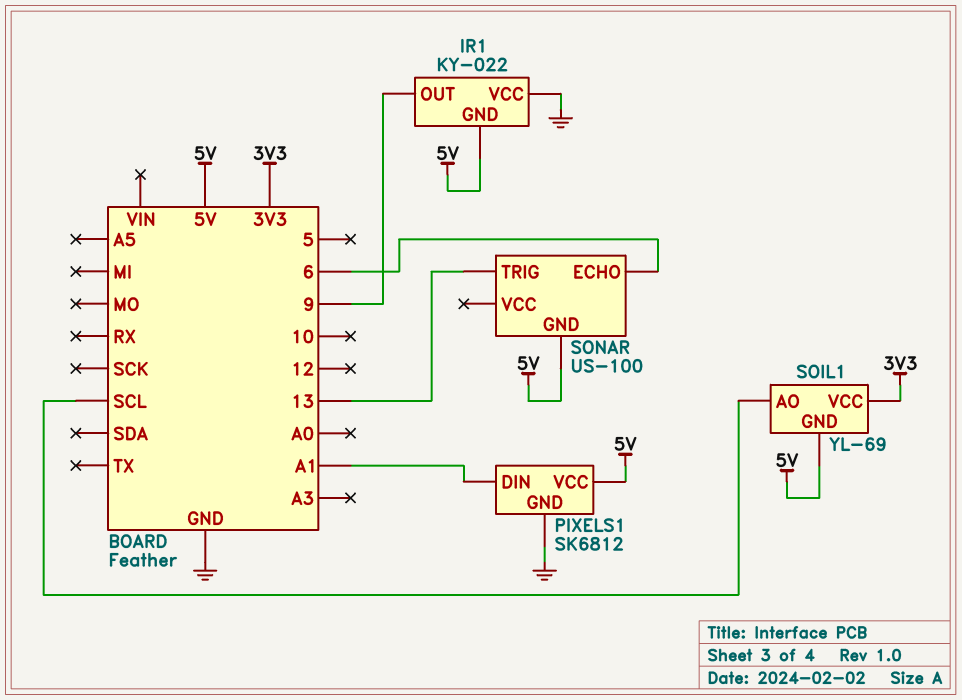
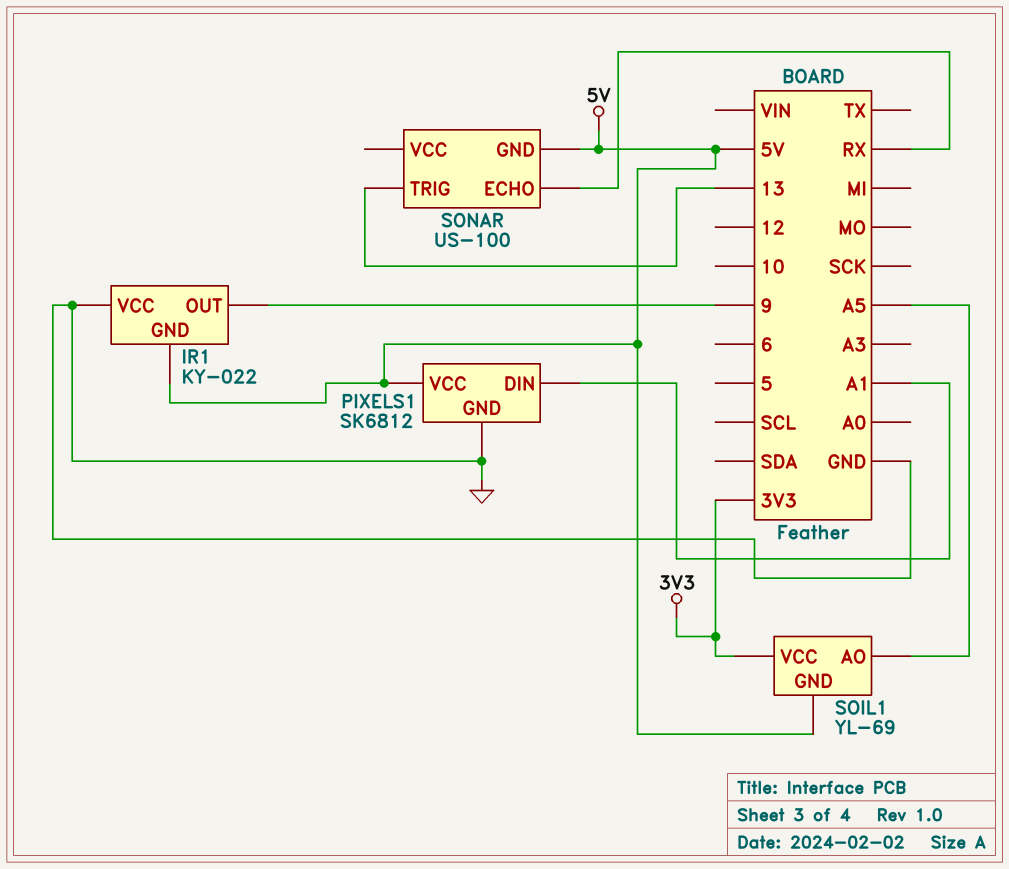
SOIL1 pin AO: SCL -> A5
SONAR pin ECHO: 6 -> RX

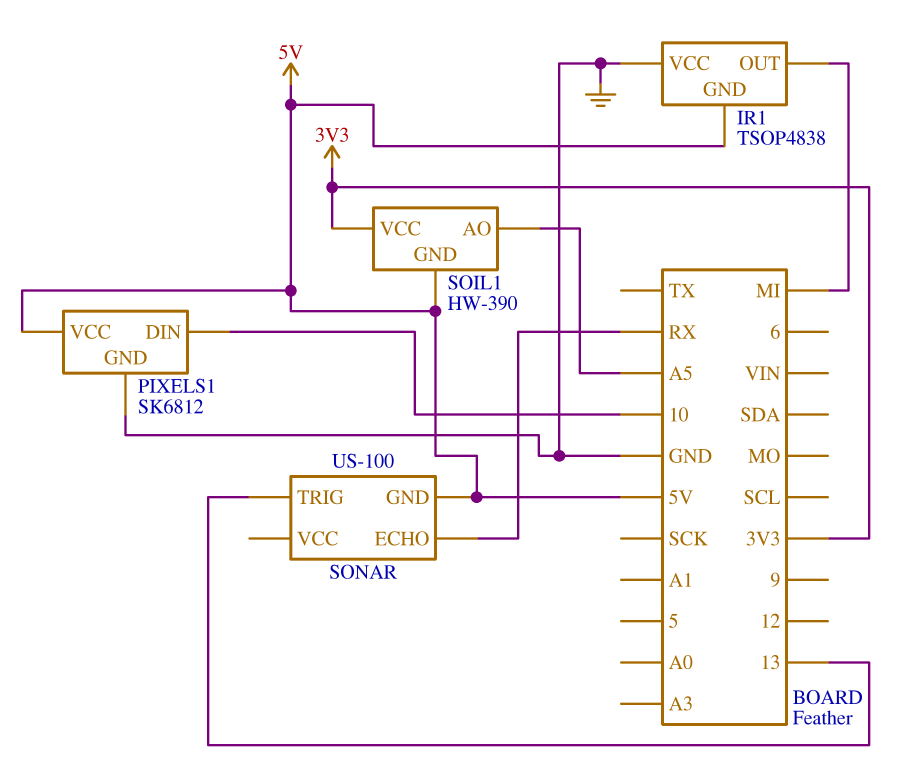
IR1: KY-022 -> TSOP4838
IR1 pin OUT: 9 -> MI
PIXELS1 pin DIN: A1 -> 10
SOIL1: YL-69 -> HW-390

